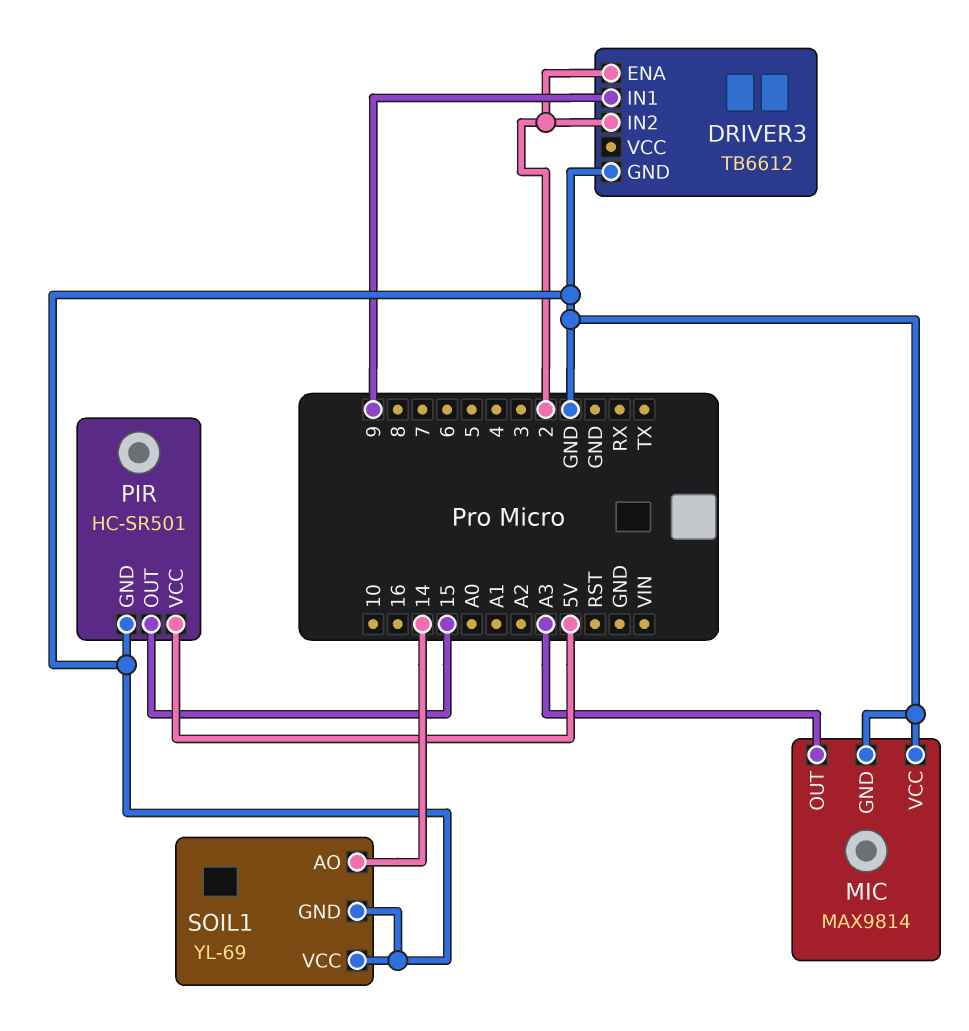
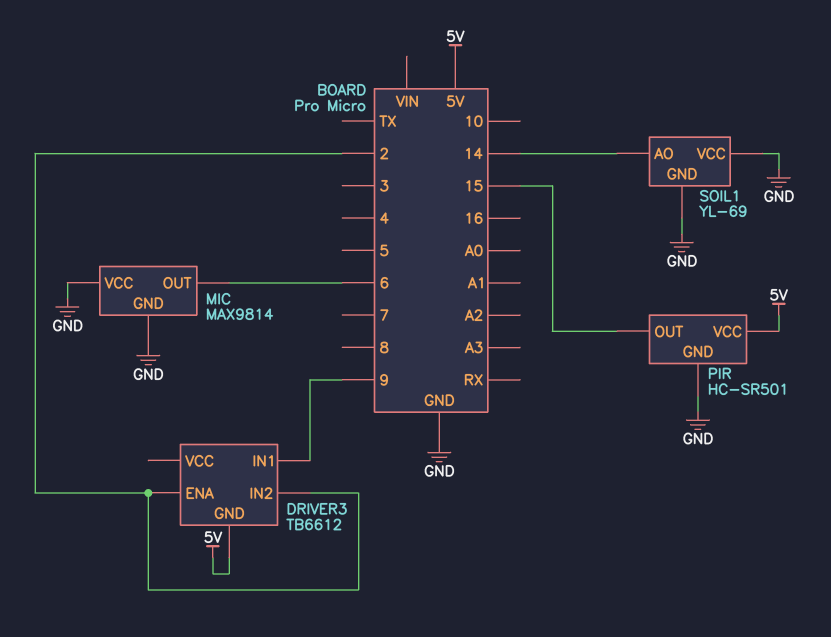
DRIVER3 pin GND: GND -> 5V
MIC pin OUT: A3 -> 6

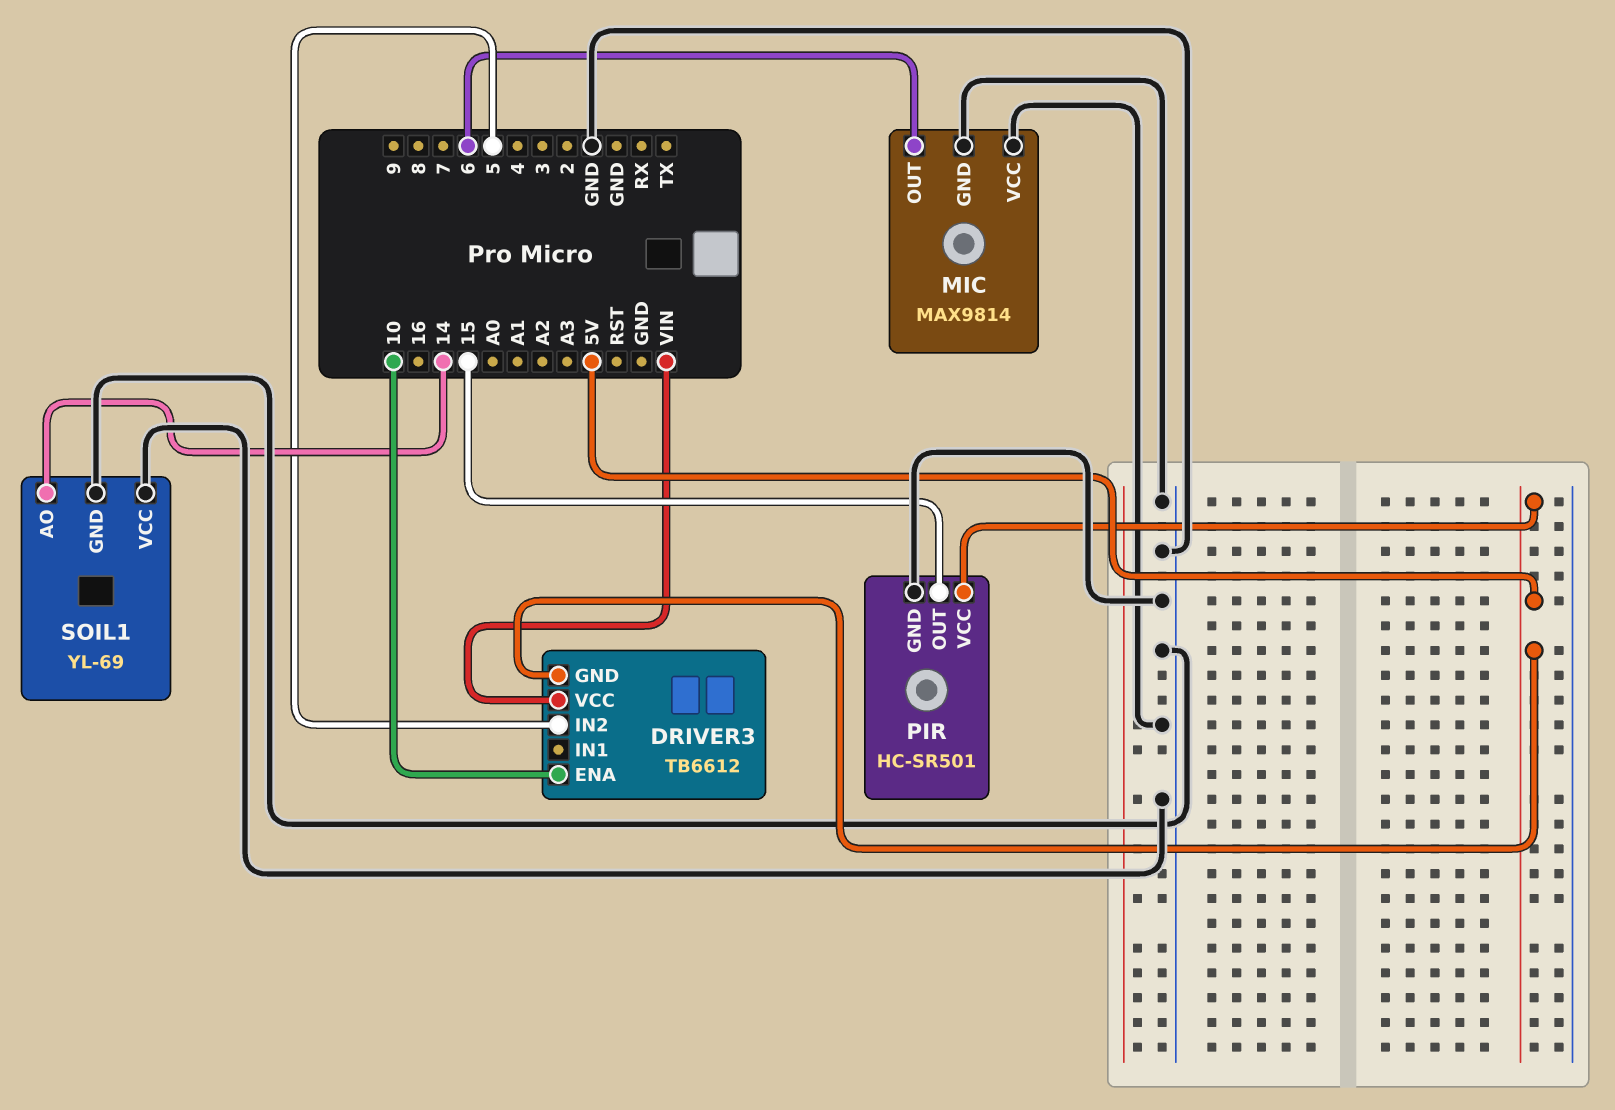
DRIVER3 pin ENA: 2 -> 10
DRIVER3 pin IN1: 9 -> none
DRIVER3 pin IN2: 2 -> 5
DRIVER3 pin VCC: none -> VIN

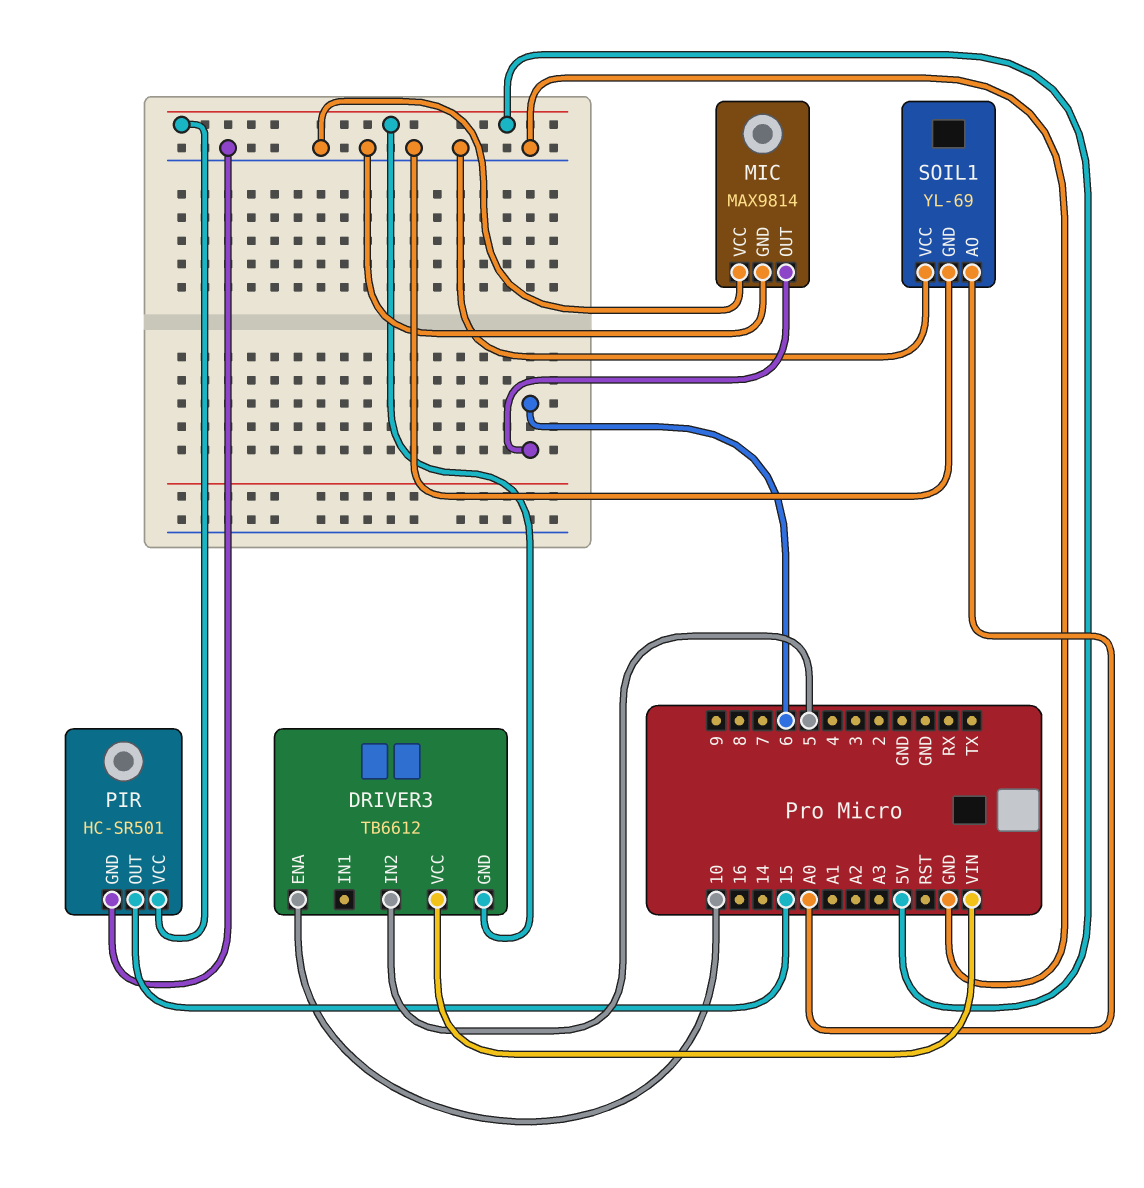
SOIL1 pin AO: 14 -> A0

